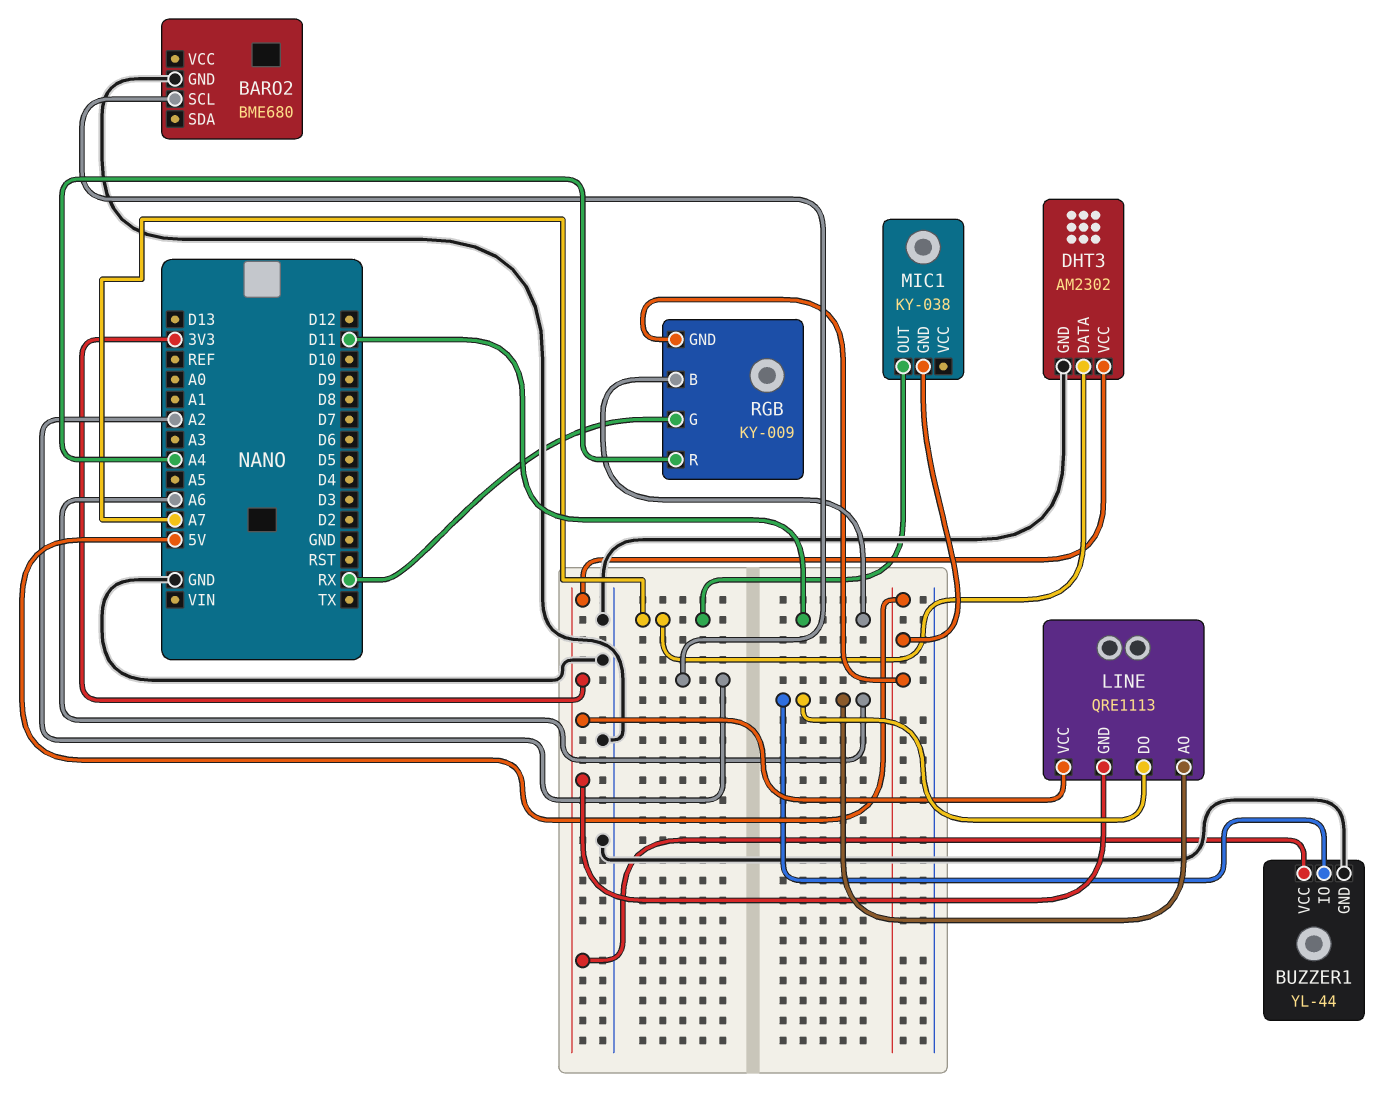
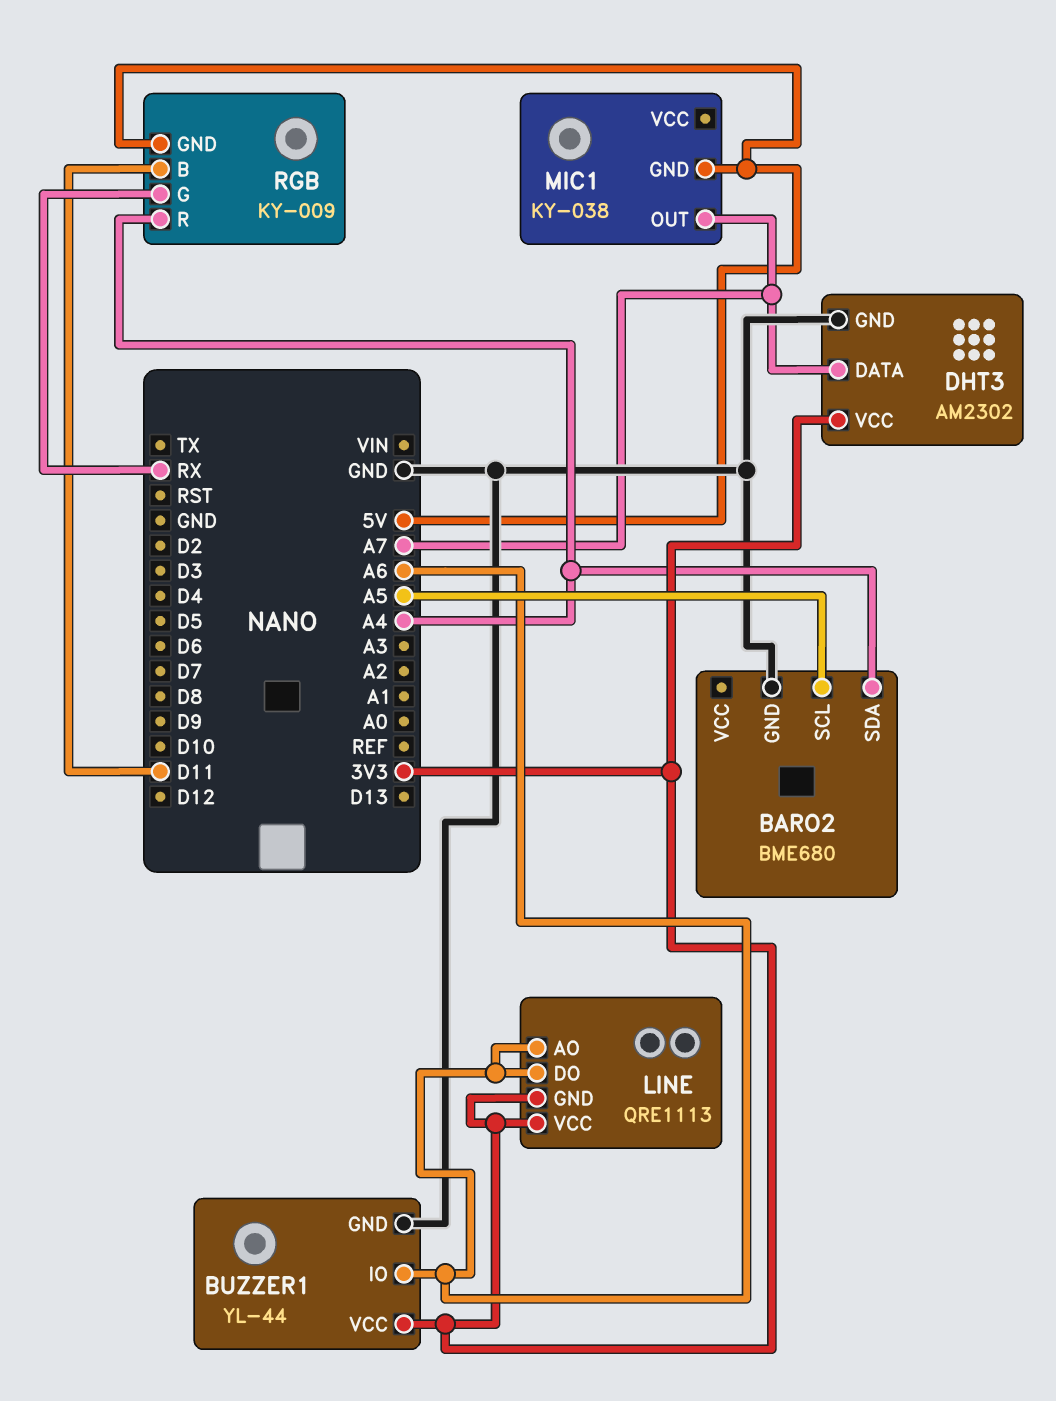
BARO2 pin SCL: A2 -> A5
BARO2 pin SDA: none -> A4

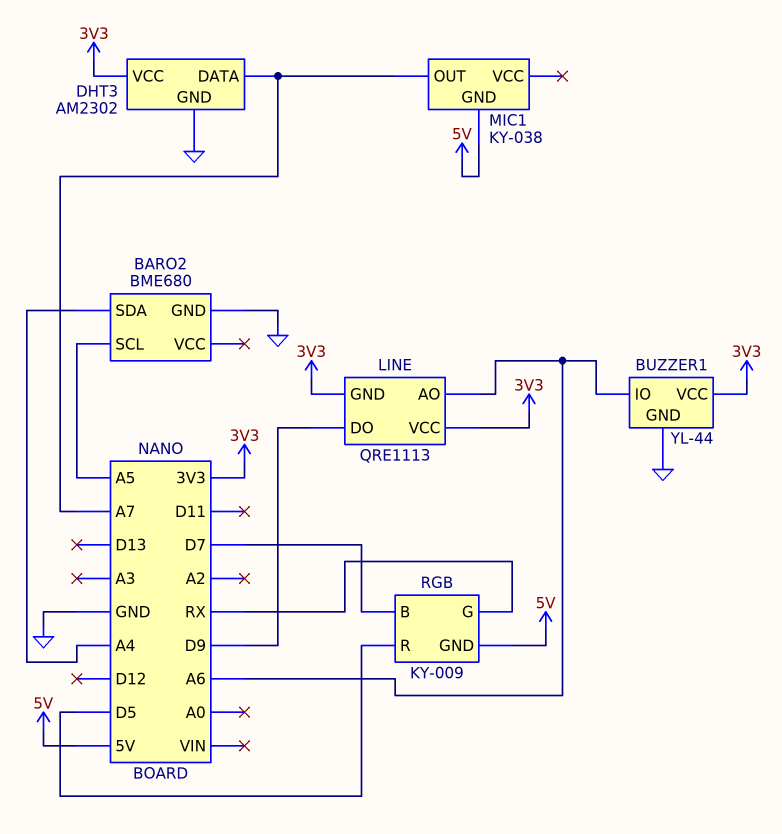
LINE pin DO: A6 -> D9
RGB pin B: D11 -> D7
RGB pin R: A4 -> D5

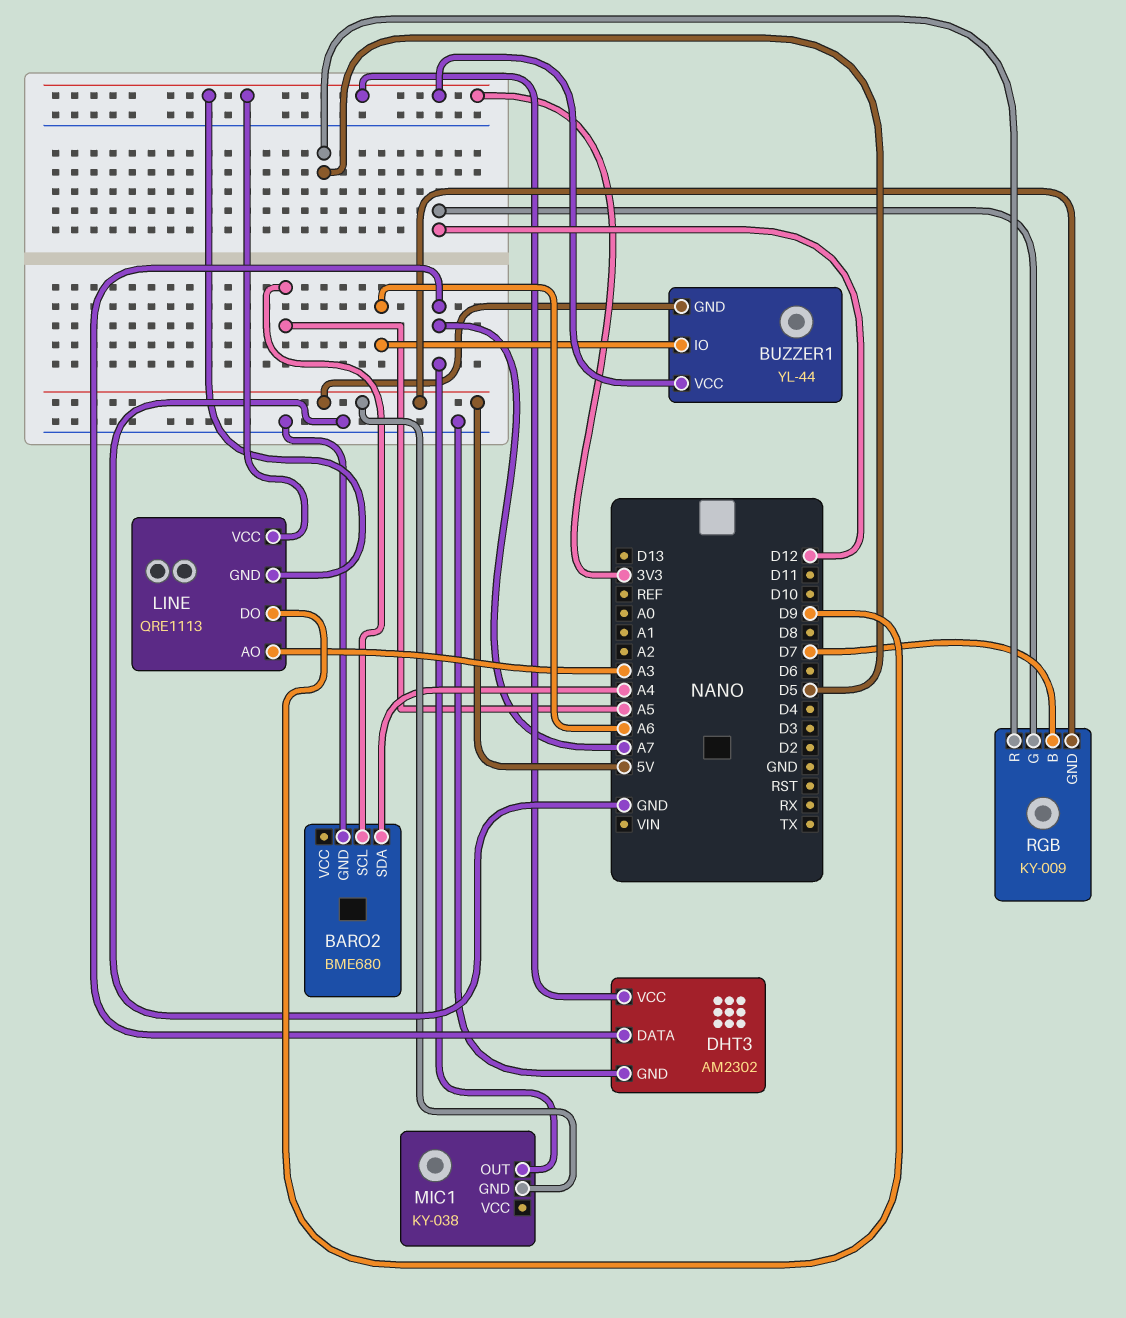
BUZZER1 pin GND: GND -> 5V
LINE pin AO: A6 -> A3
RGB pin G: RX -> D12

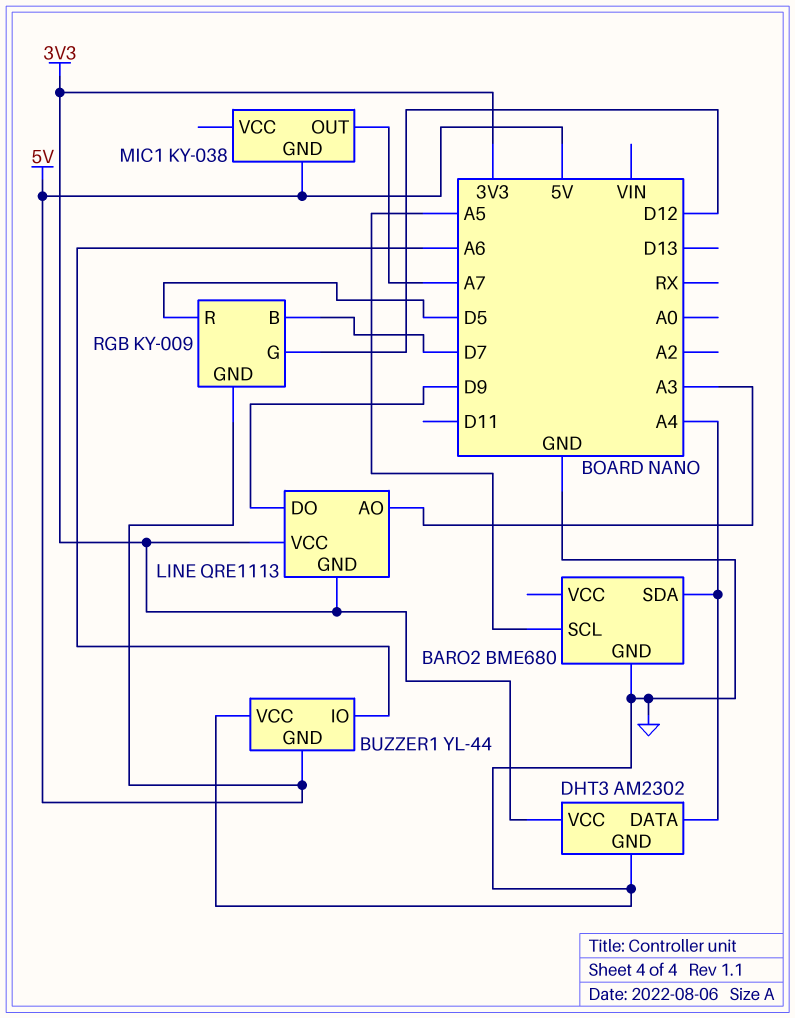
BUZZER1 pin VCC: 3V3 -> GND
DHT3 pin DATA: A7 -> A4

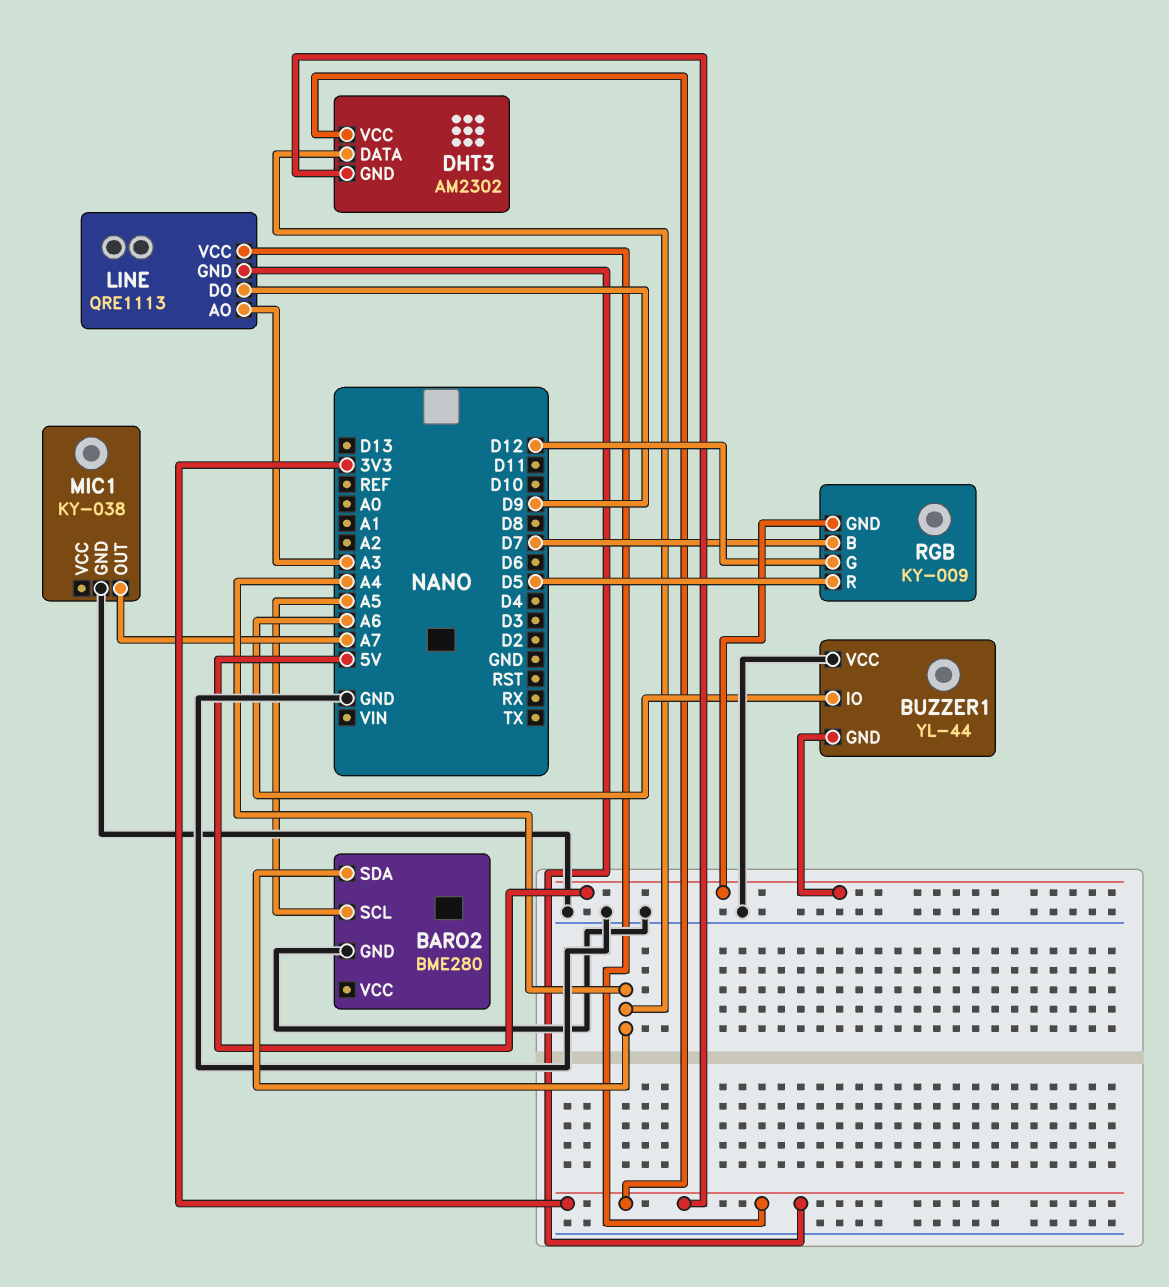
BARO2: BME680 -> BME280
DHT3 pin GND: GND -> 3V3
MIC1 pin GND: 5V -> GND

